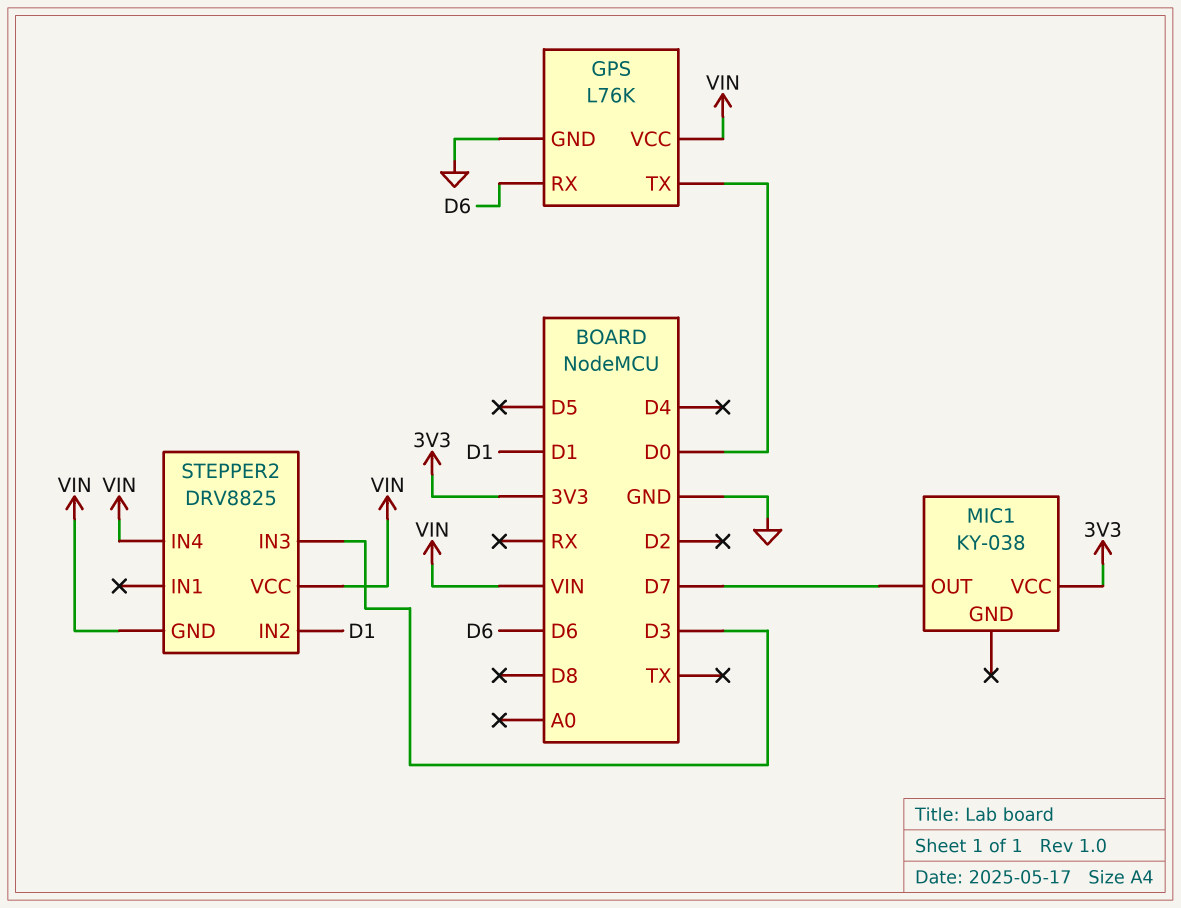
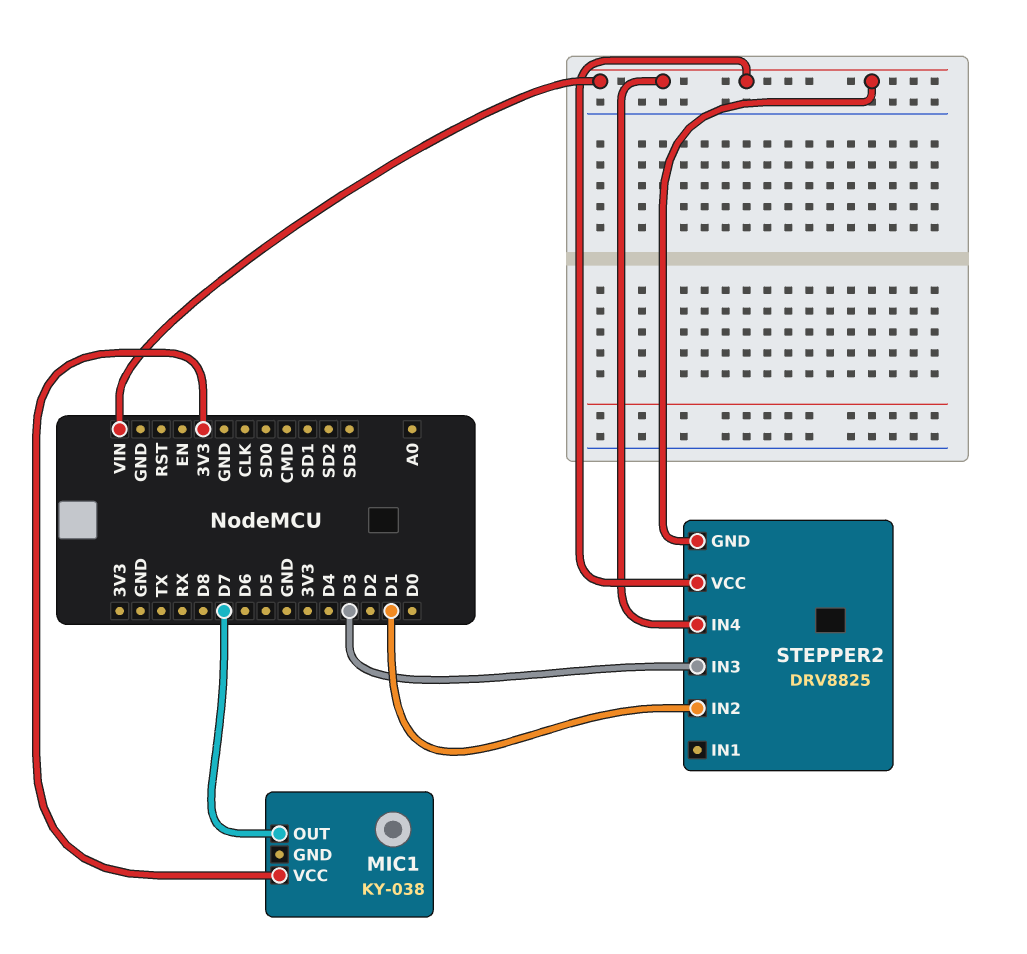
GPS: L76K -> none
GPS pin GND: GND -> none
GPS pin RX: D6 -> none
GPS pin TX: D0 -> none
GPS pin VCC: VIN -> none

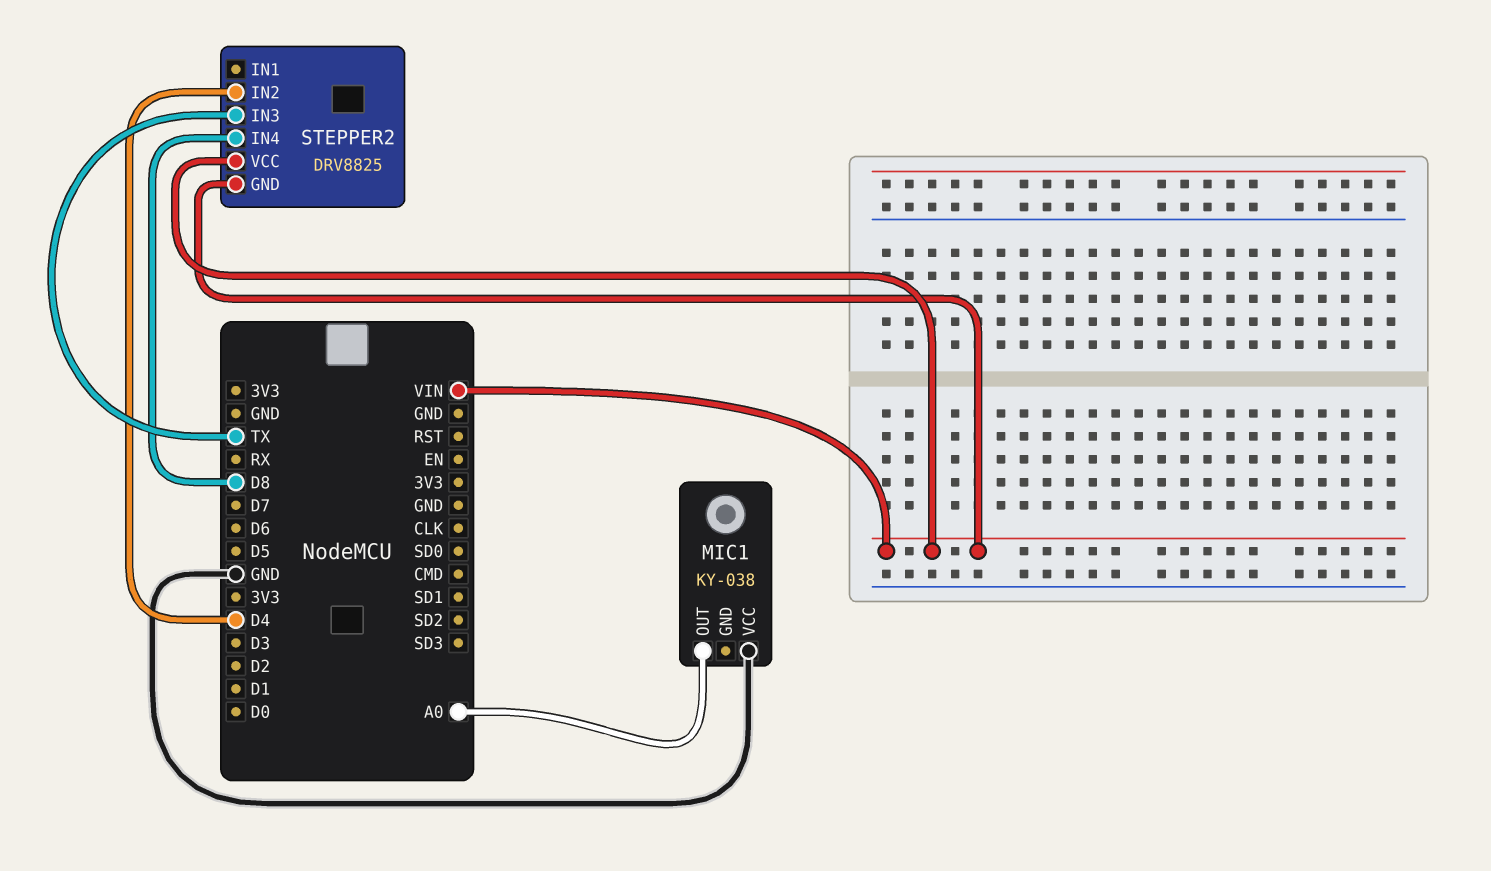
MIC1 pin OUT: D7 -> A0
MIC1 pin VCC: 3V3 -> GND
STEPPER2 pin IN2: D1 -> D4
STEPPER2 pin IN3: D3 -> TX
STEPPER2 pin IN4: VIN -> D8

